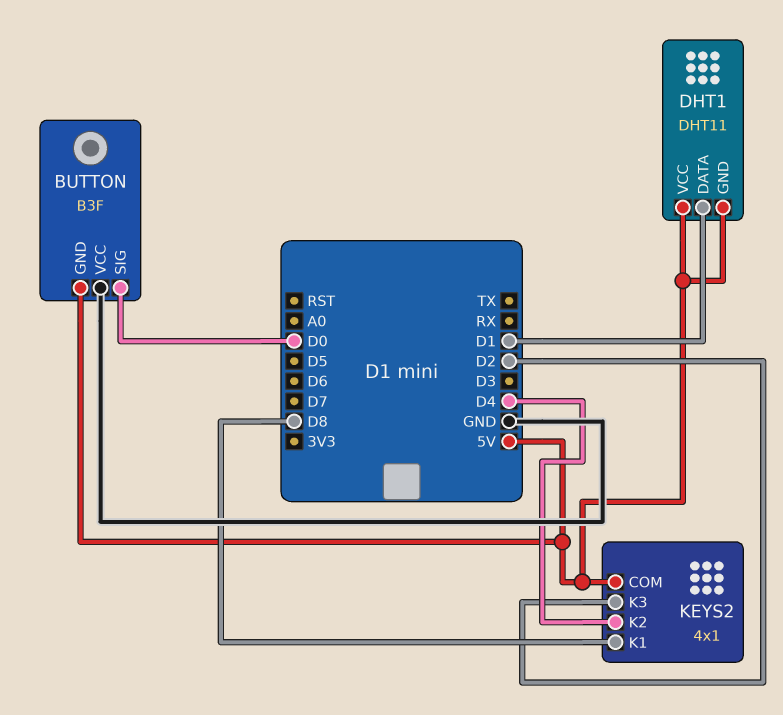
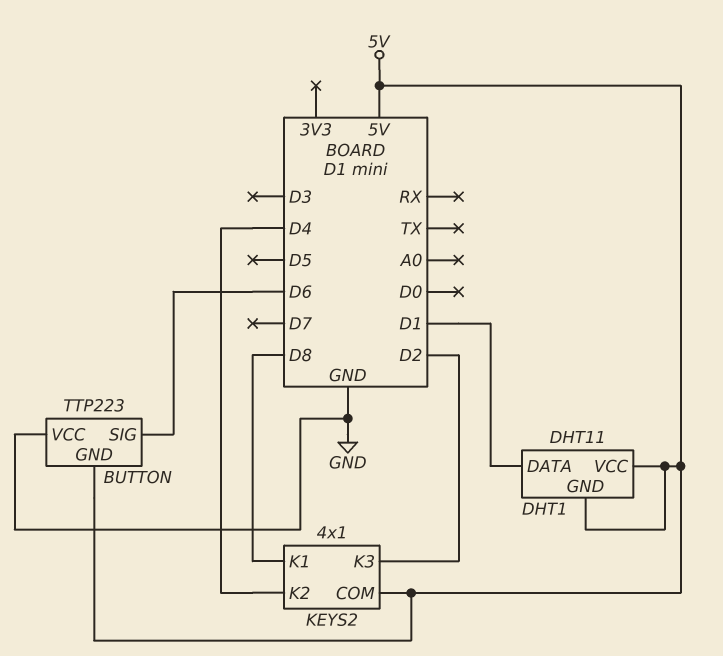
BUTTON: B3F -> TTP223
BUTTON pin SIG: D0 -> D6

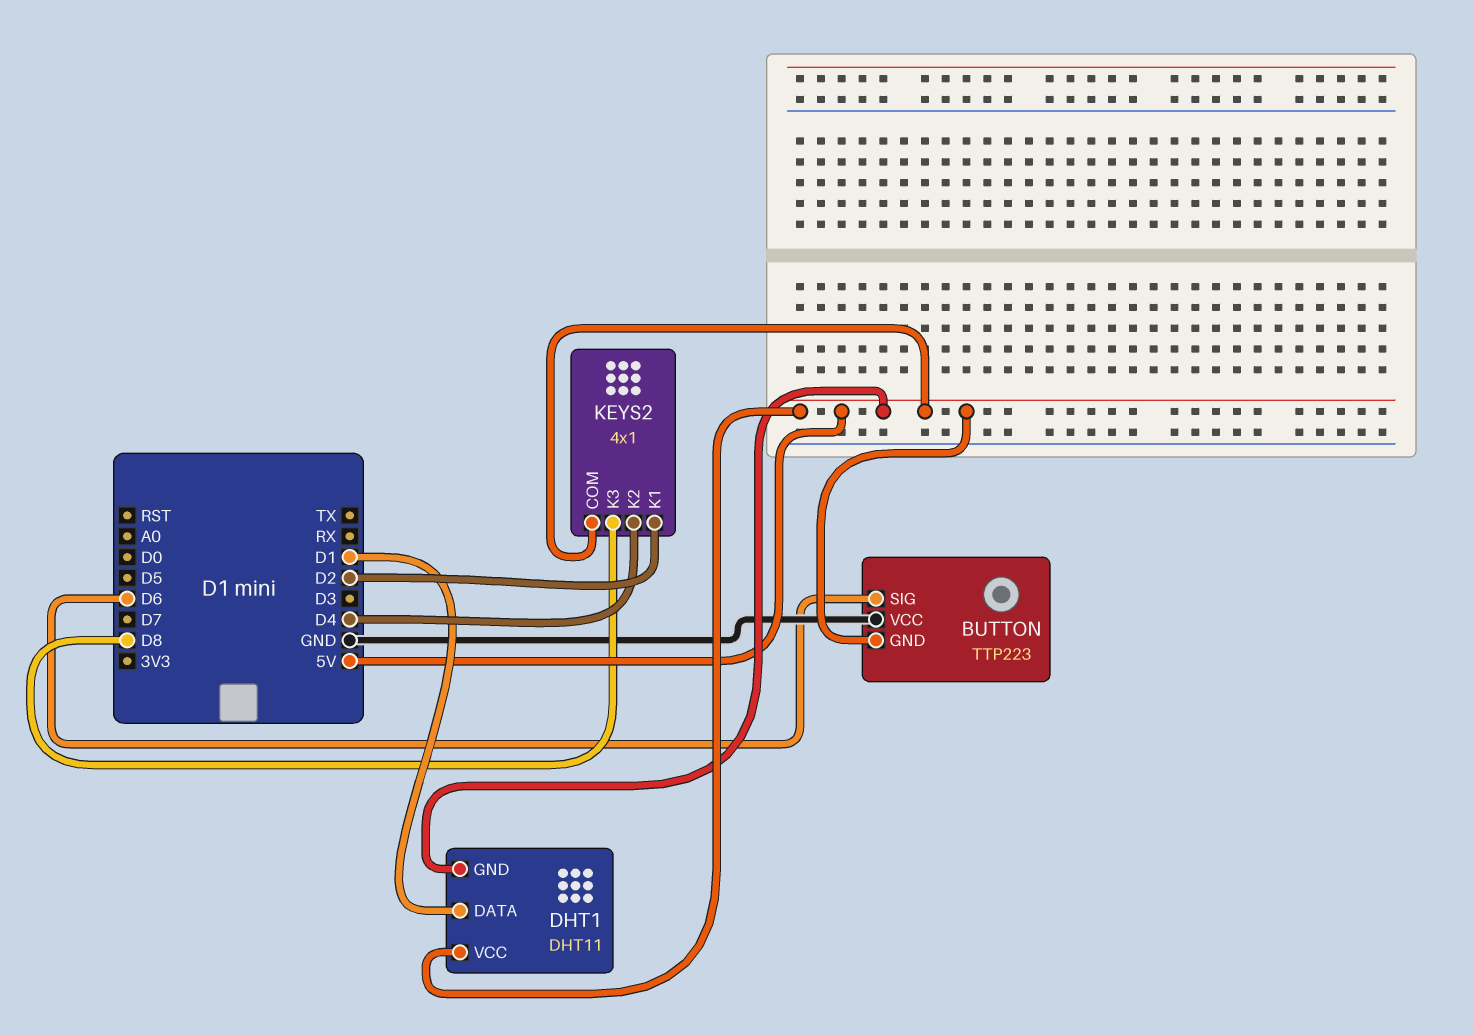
KEYS2 pin K1: D8 -> D2
KEYS2 pin K3: D2 -> D8

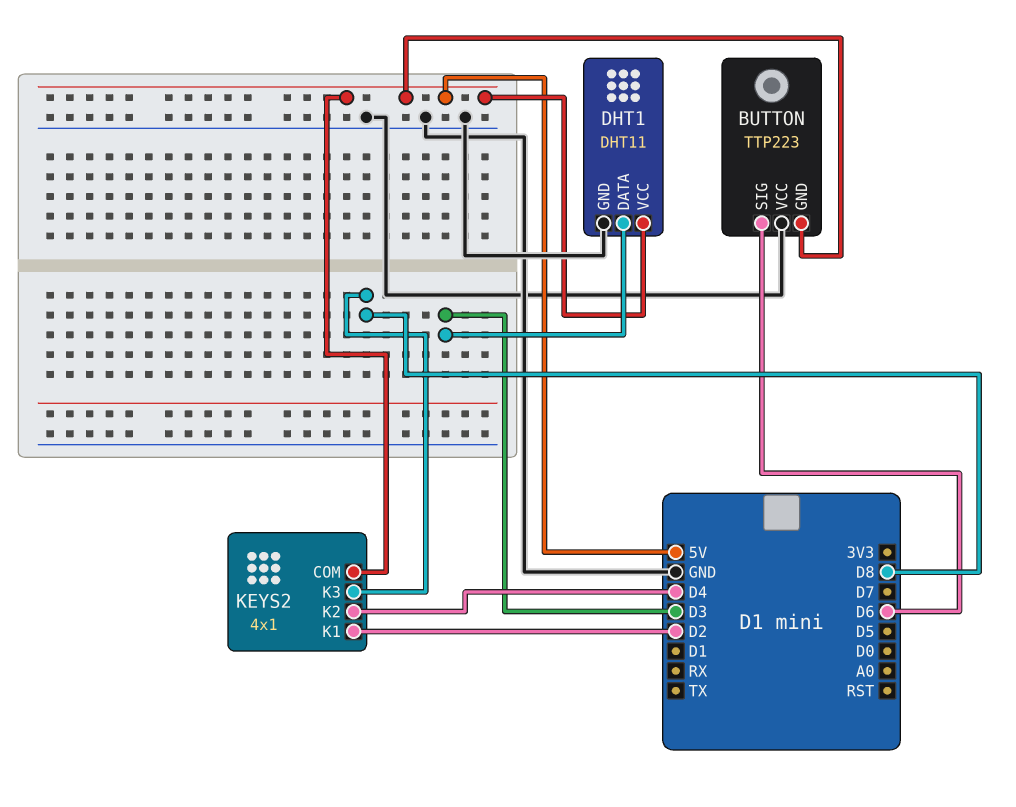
DHT1 pin DATA: D1 -> D3
DHT1 pin GND: 5V -> GND

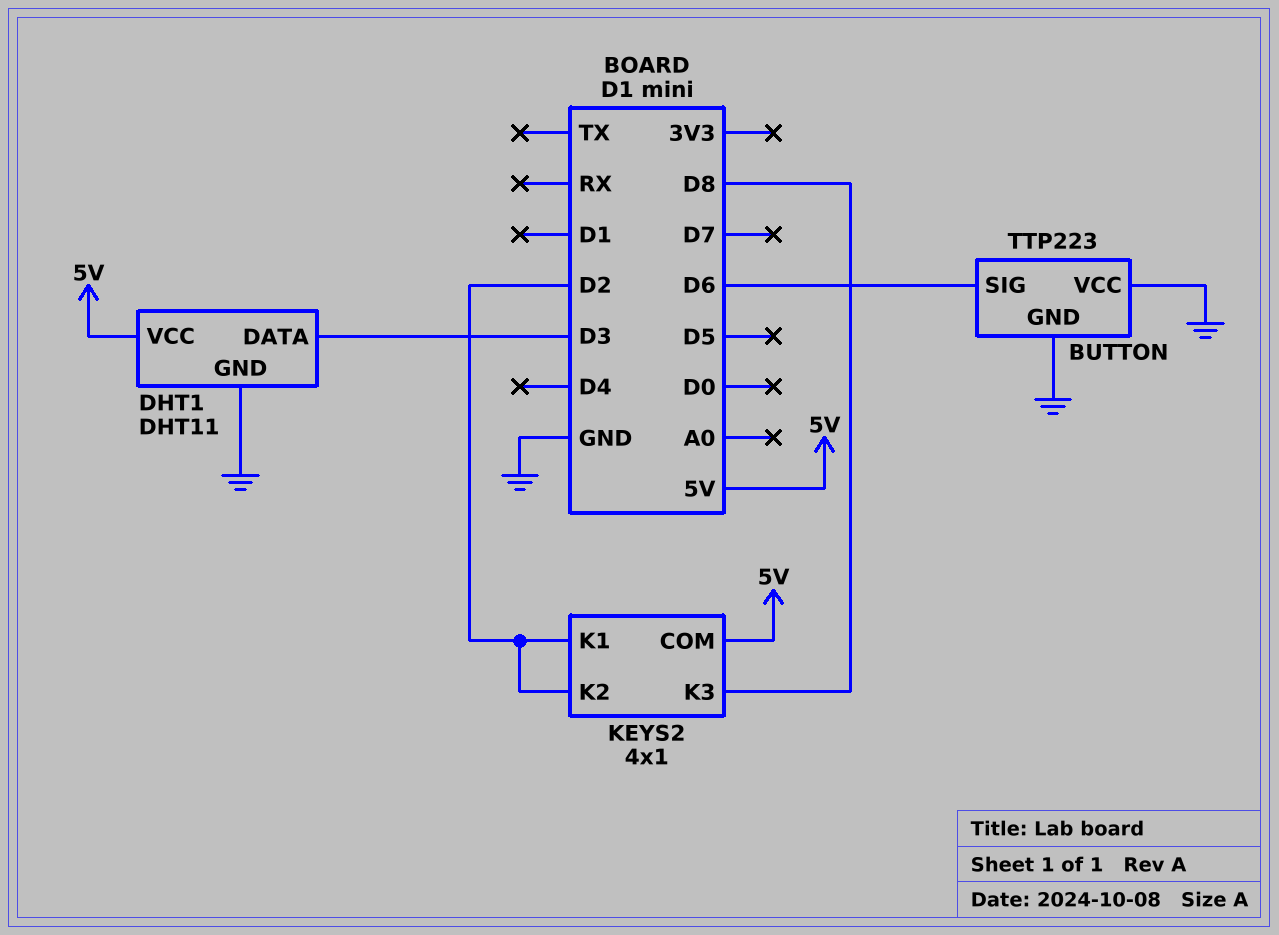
BUTTON pin GND: 5V -> GND
KEYS2 pin K2: D4 -> D2

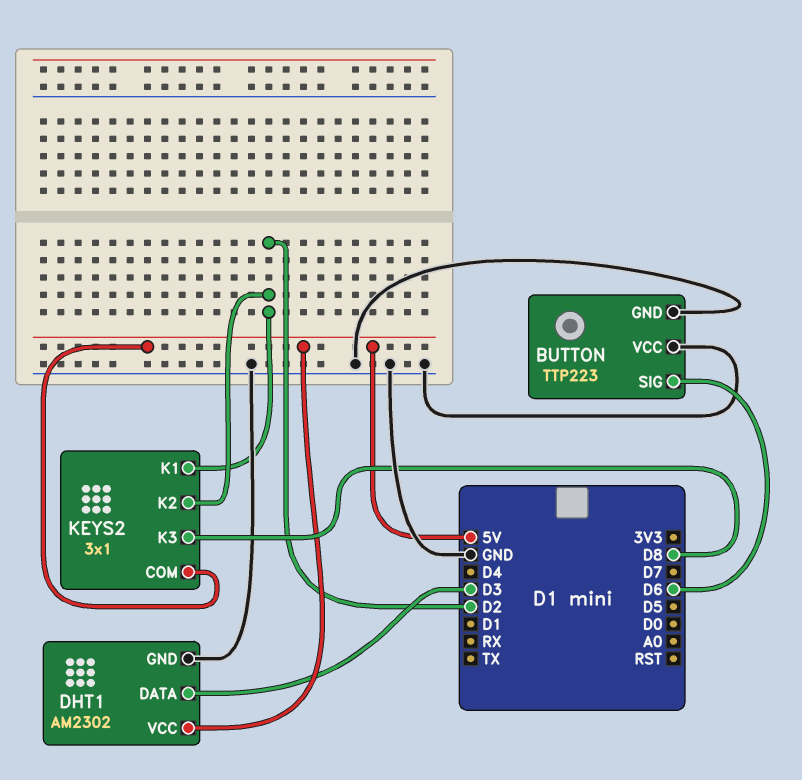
DHT1: DHT11 -> AM2302
KEYS2: 4x1 -> 3x1

